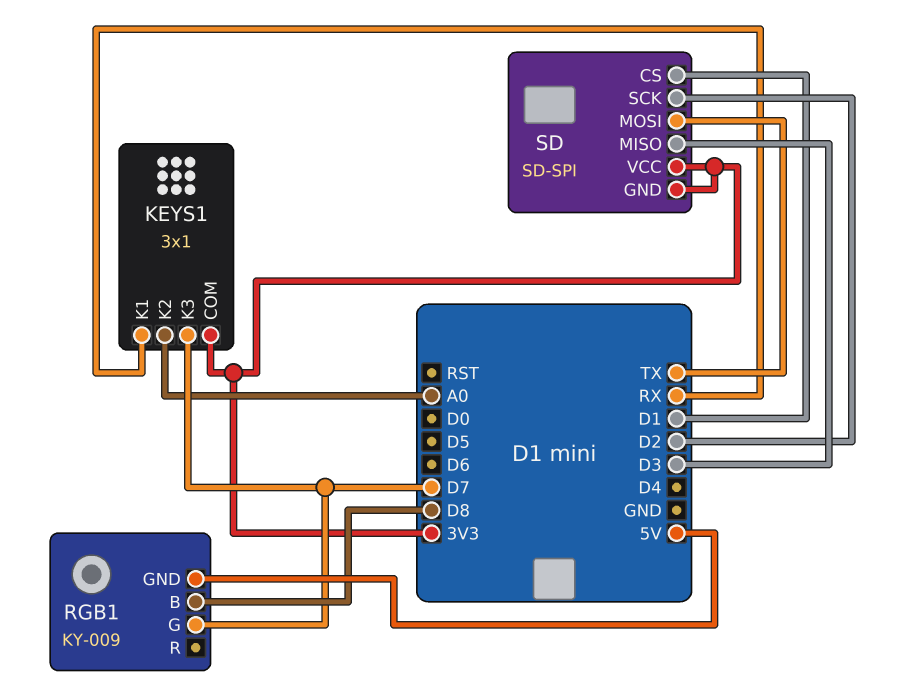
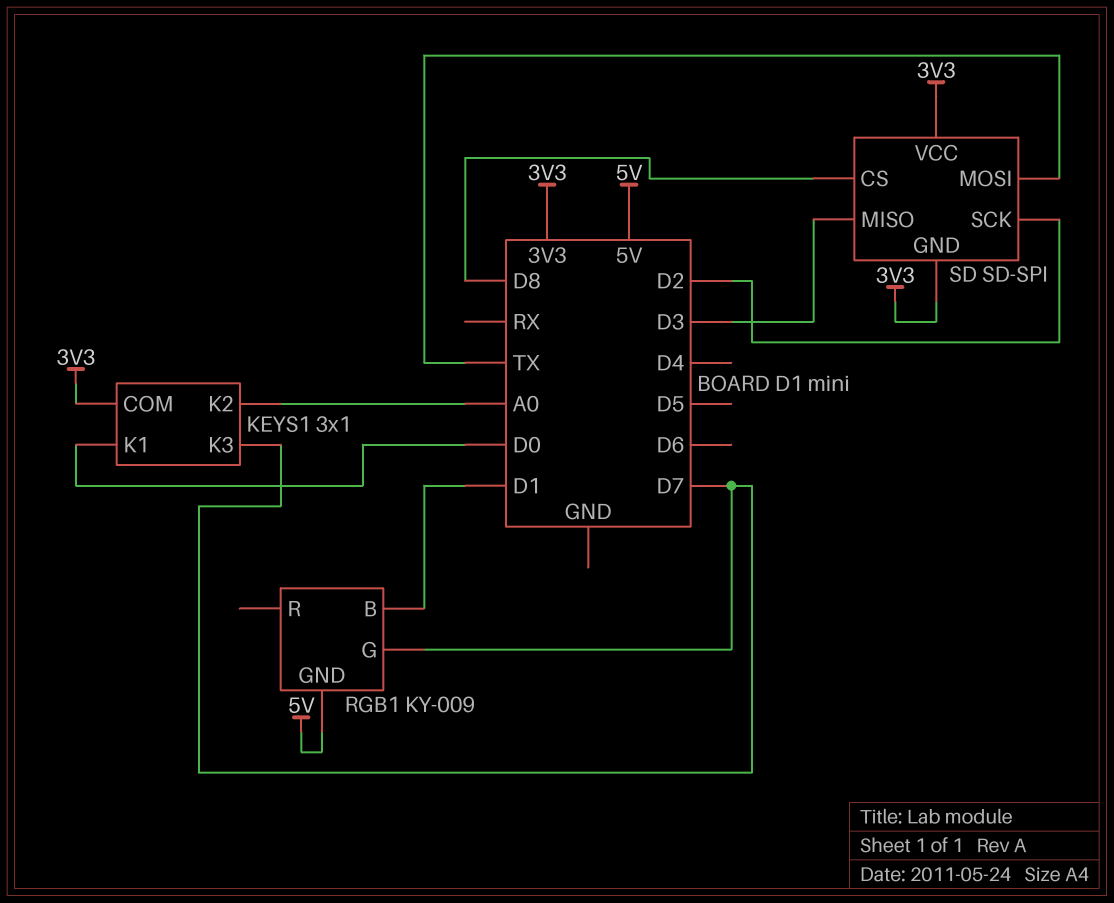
KEYS1 pin K1: RX -> D0
RGB1 pin B: D8 -> D1
SD pin CS: D1 -> D8

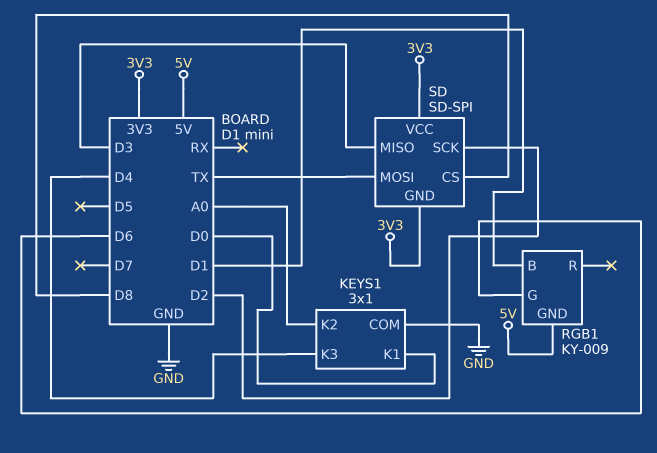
KEYS1 pin COM: 3V3 -> GND
KEYS1 pin K3: D7 -> D4
RGB1 pin G: D7 -> D6

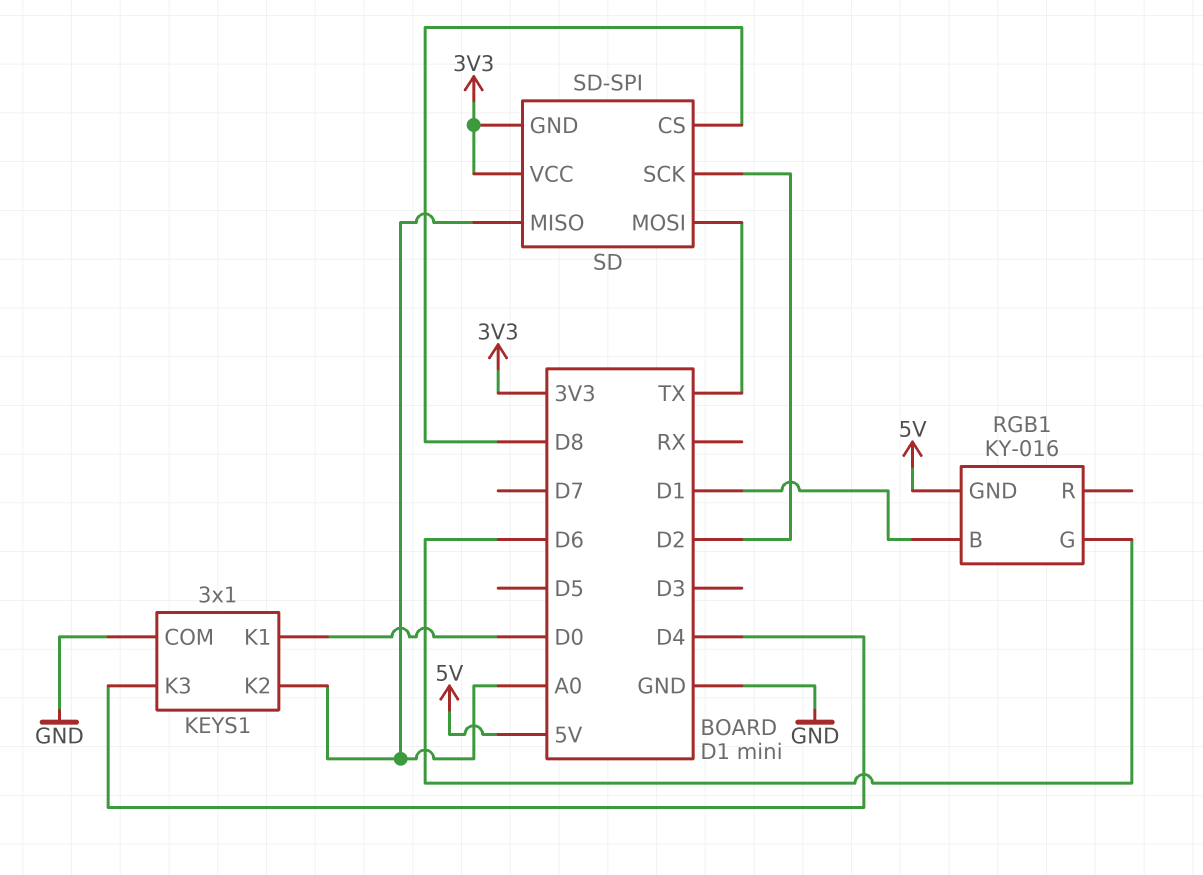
RGB1: KY-009 -> KY-016
SD pin MISO: D3 -> A0

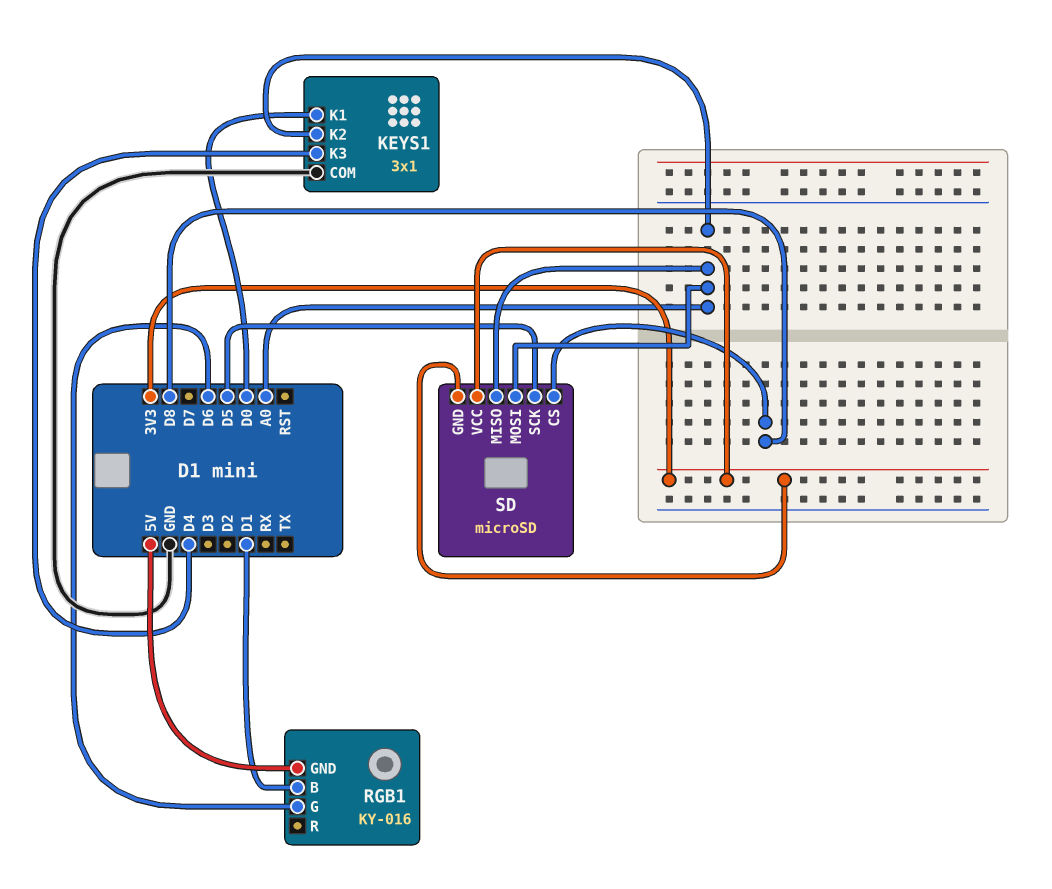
SD: SD-SPI -> microSD
SD pin MOSI: TX -> A0
SD pin SCK: D2 -> D5

